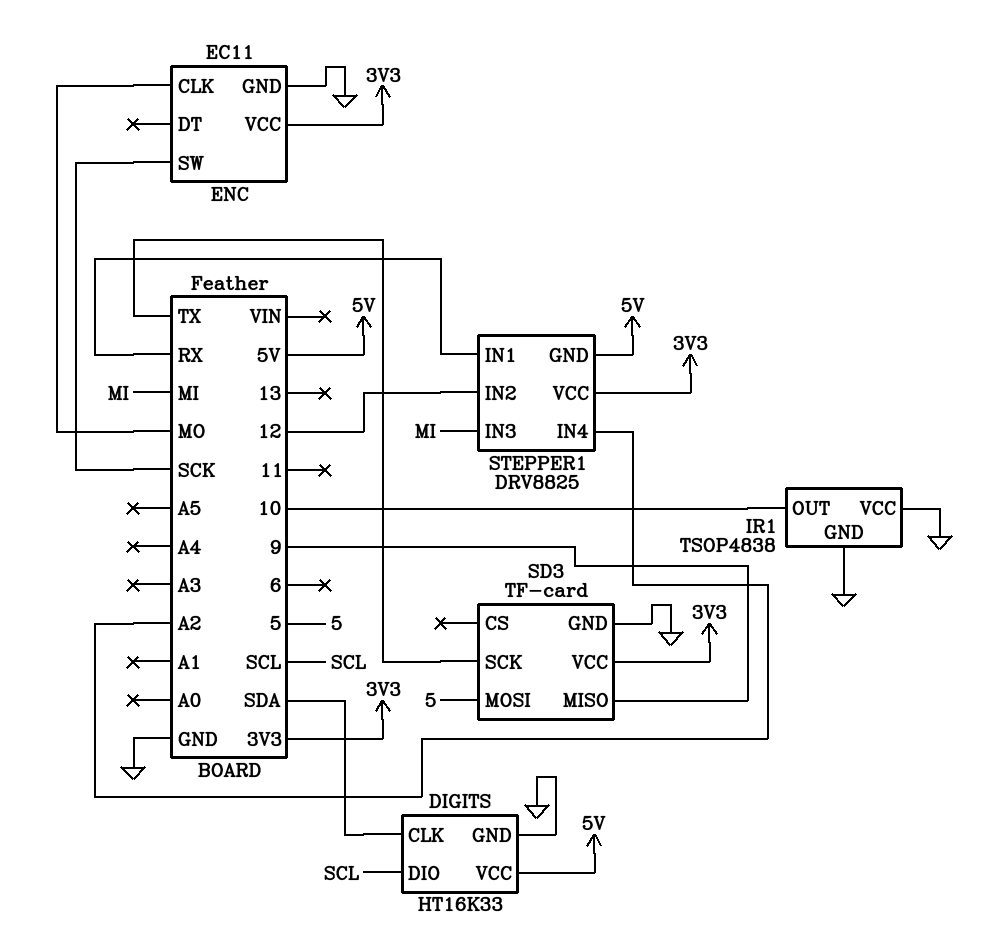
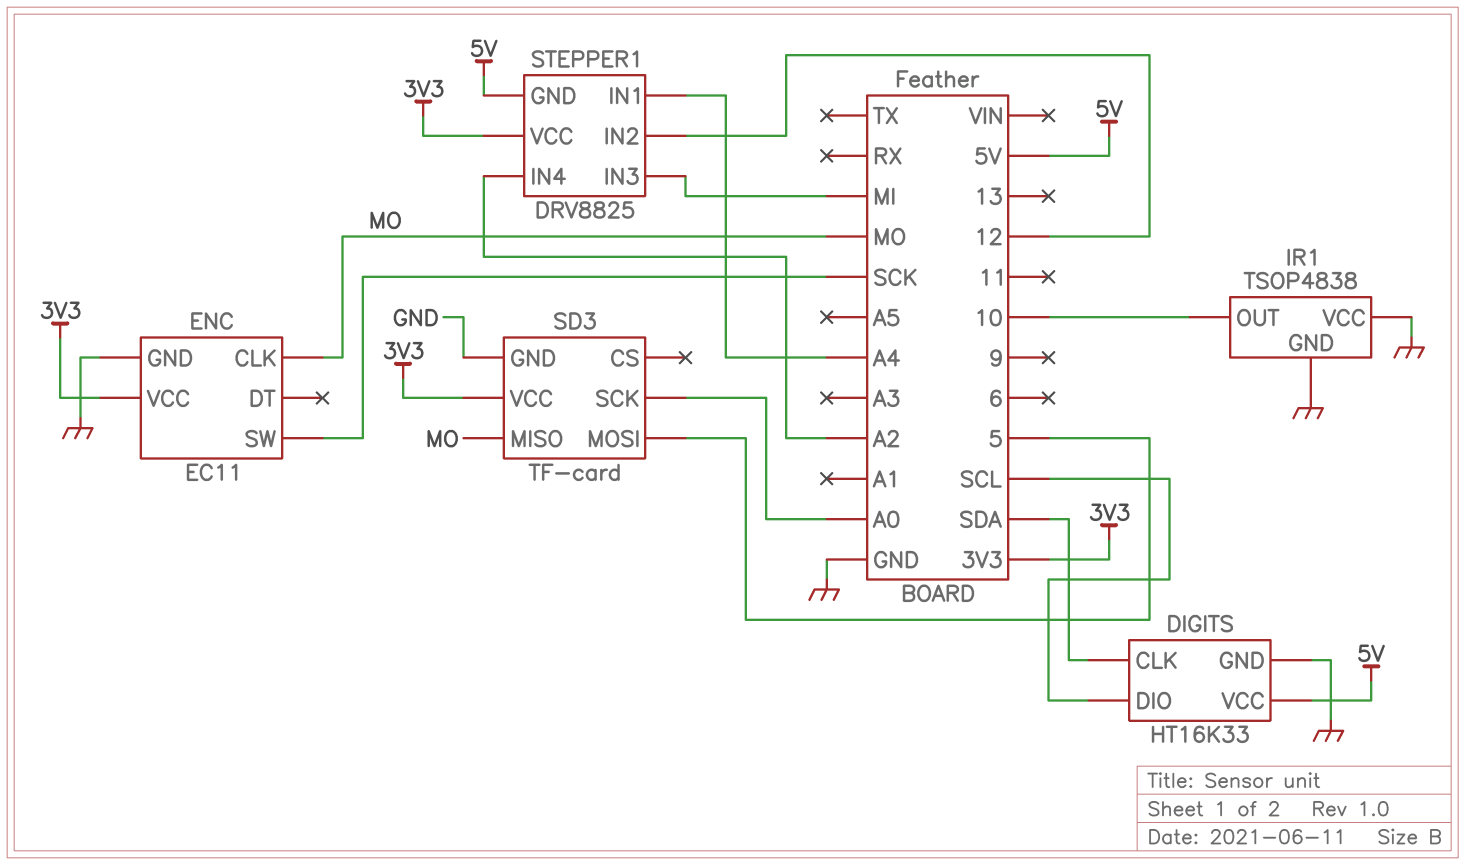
SD3 pin MISO: 9 -> MO
SD3 pin SCK: TX -> A0
STEPPER1 pin IN1: RX -> A4

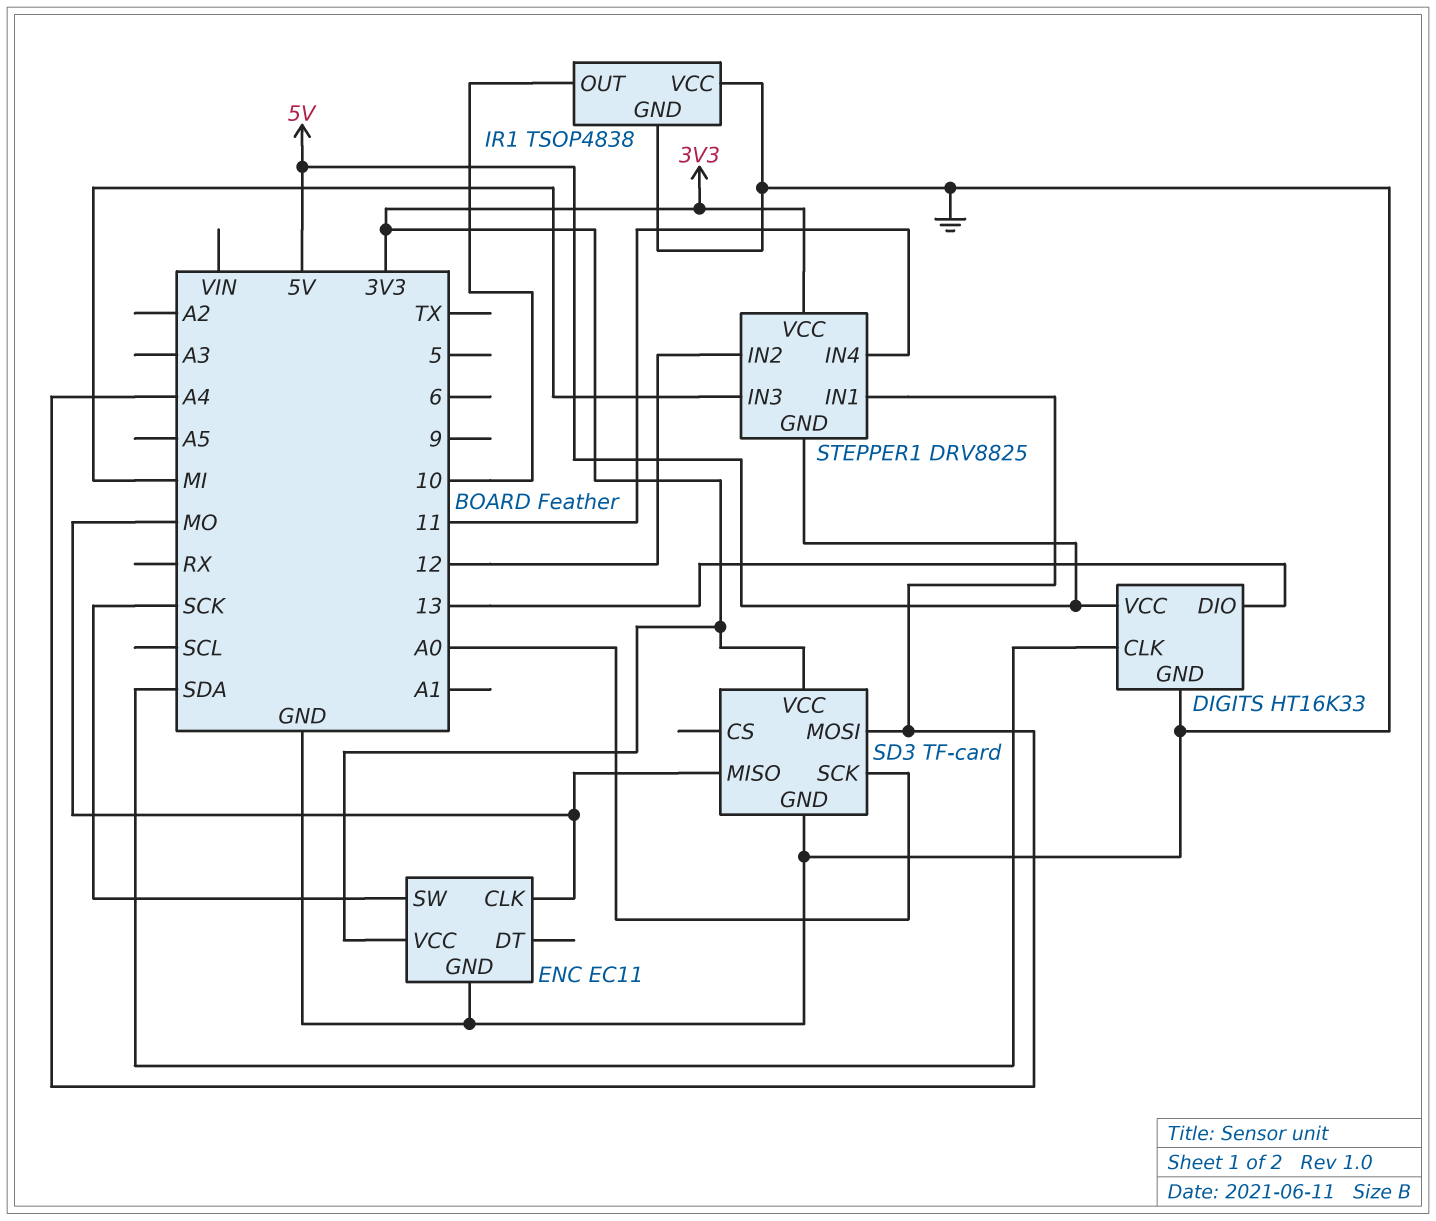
DIGITS pin DIO: SCL -> 13
SD3 pin MOSI: 5 -> A4
STEPPER1 pin IN4: A2 -> 11

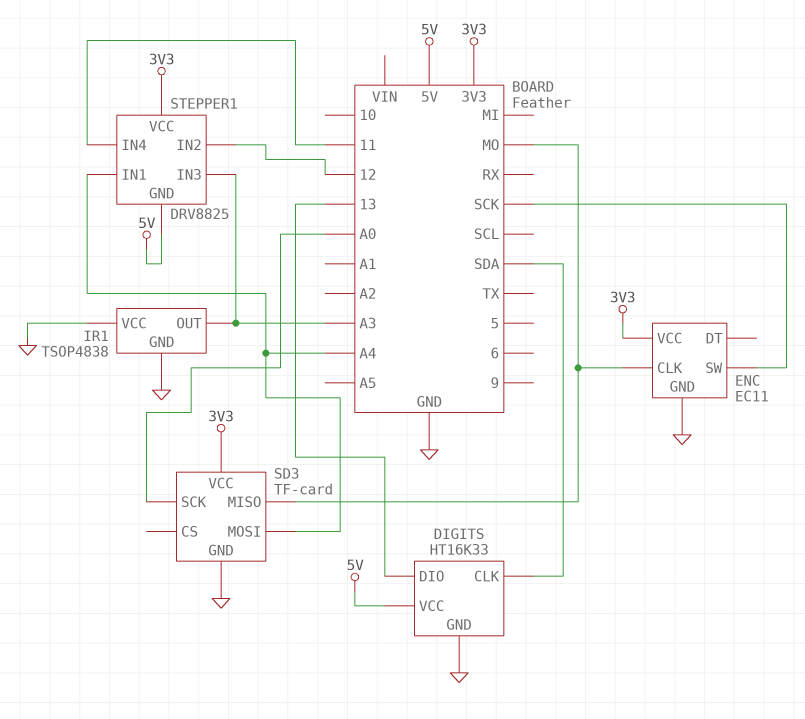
IR1 pin OUT: 10 -> A3
STEPPER1 pin IN3: MI -> A3

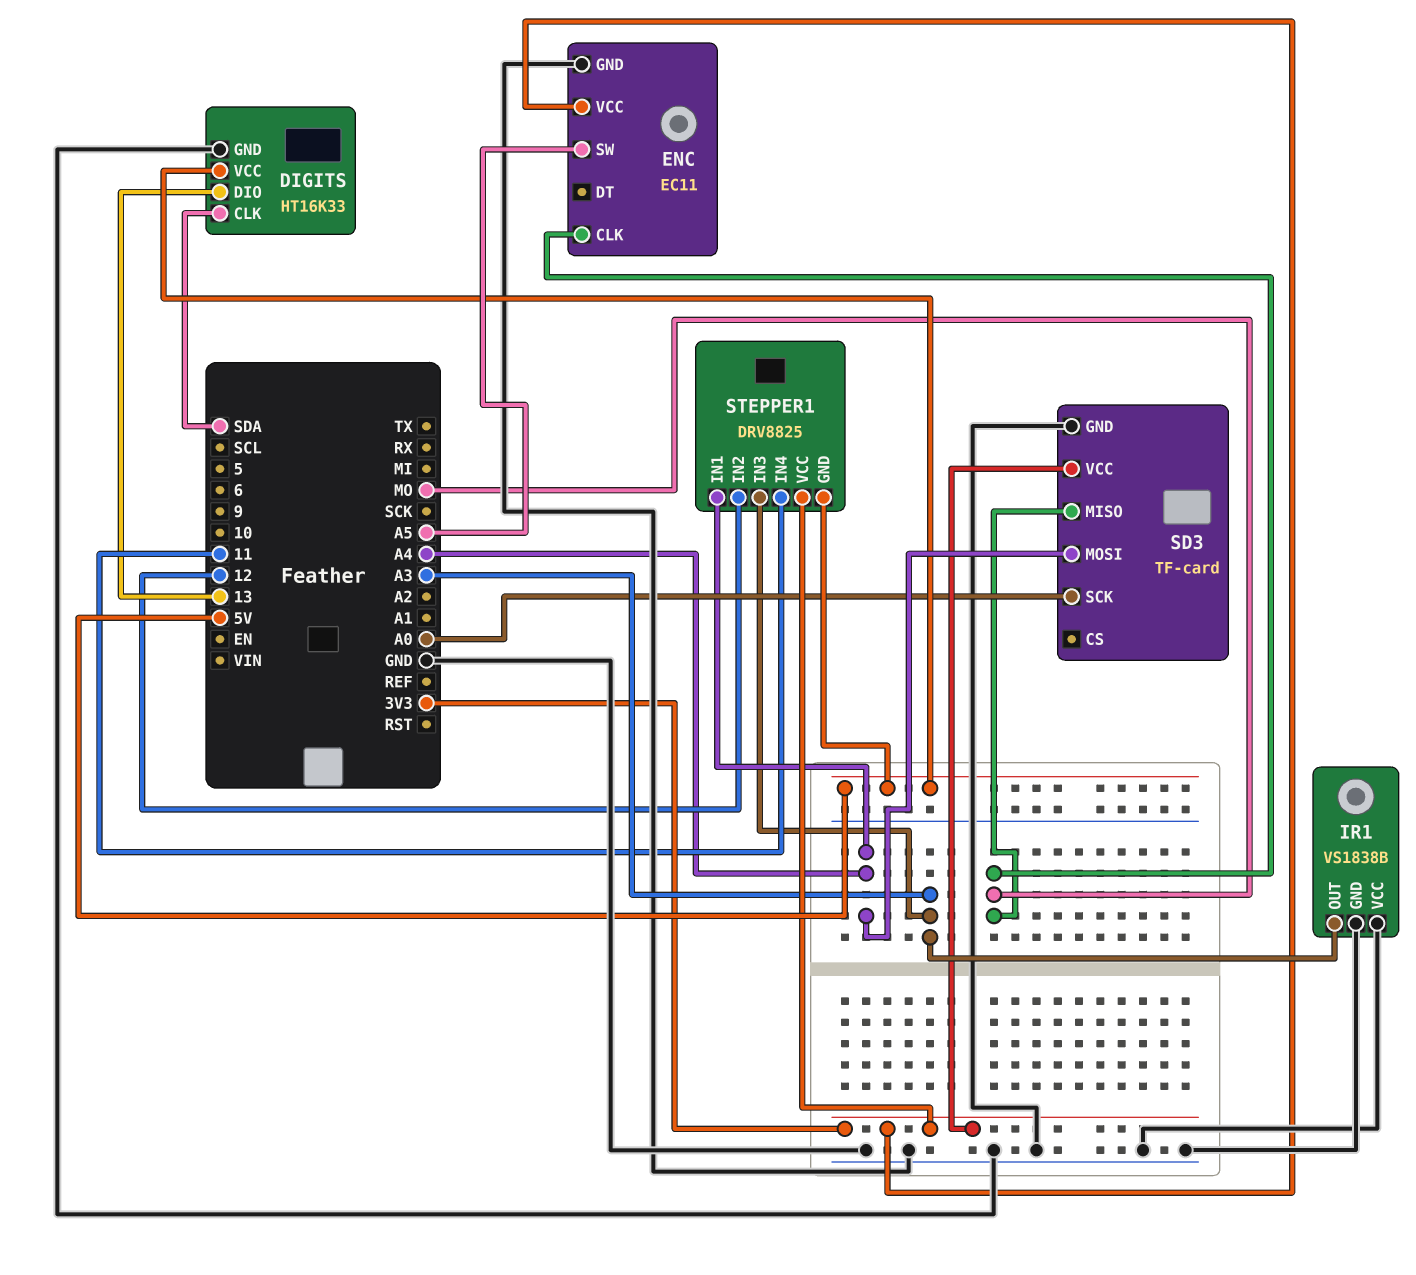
ENC pin SW: SCK -> A5
IR1: TSOP4838 -> VS1838B

